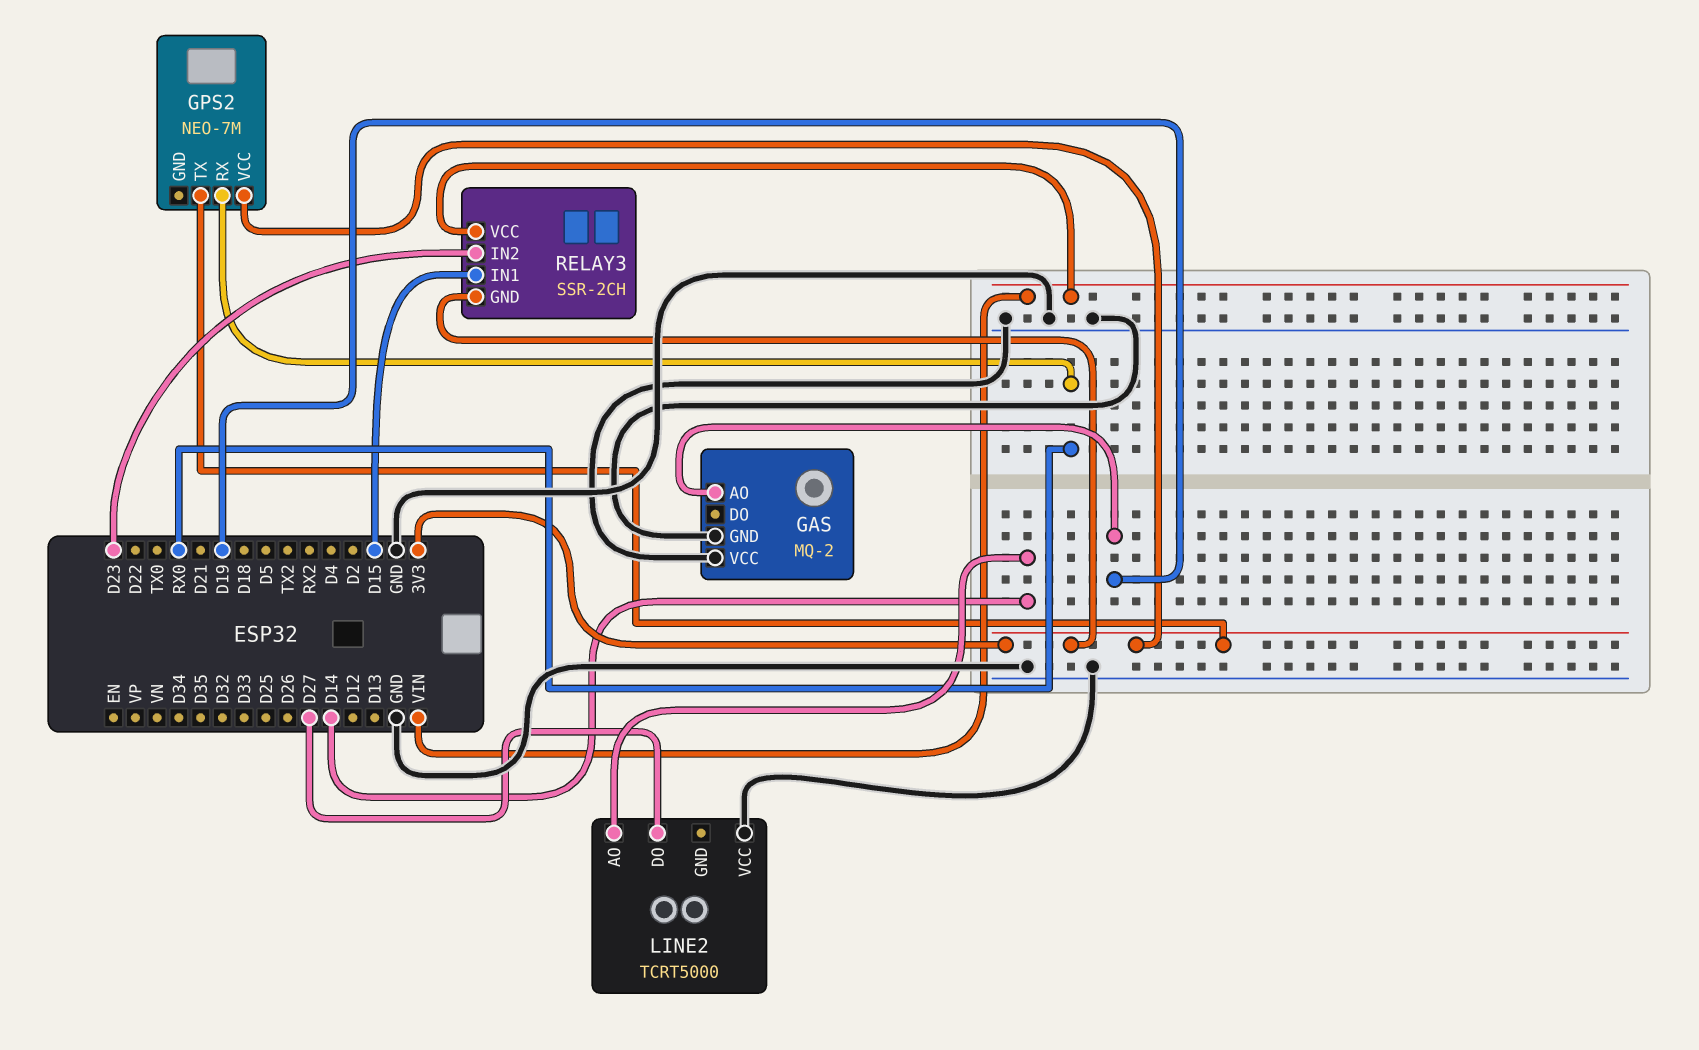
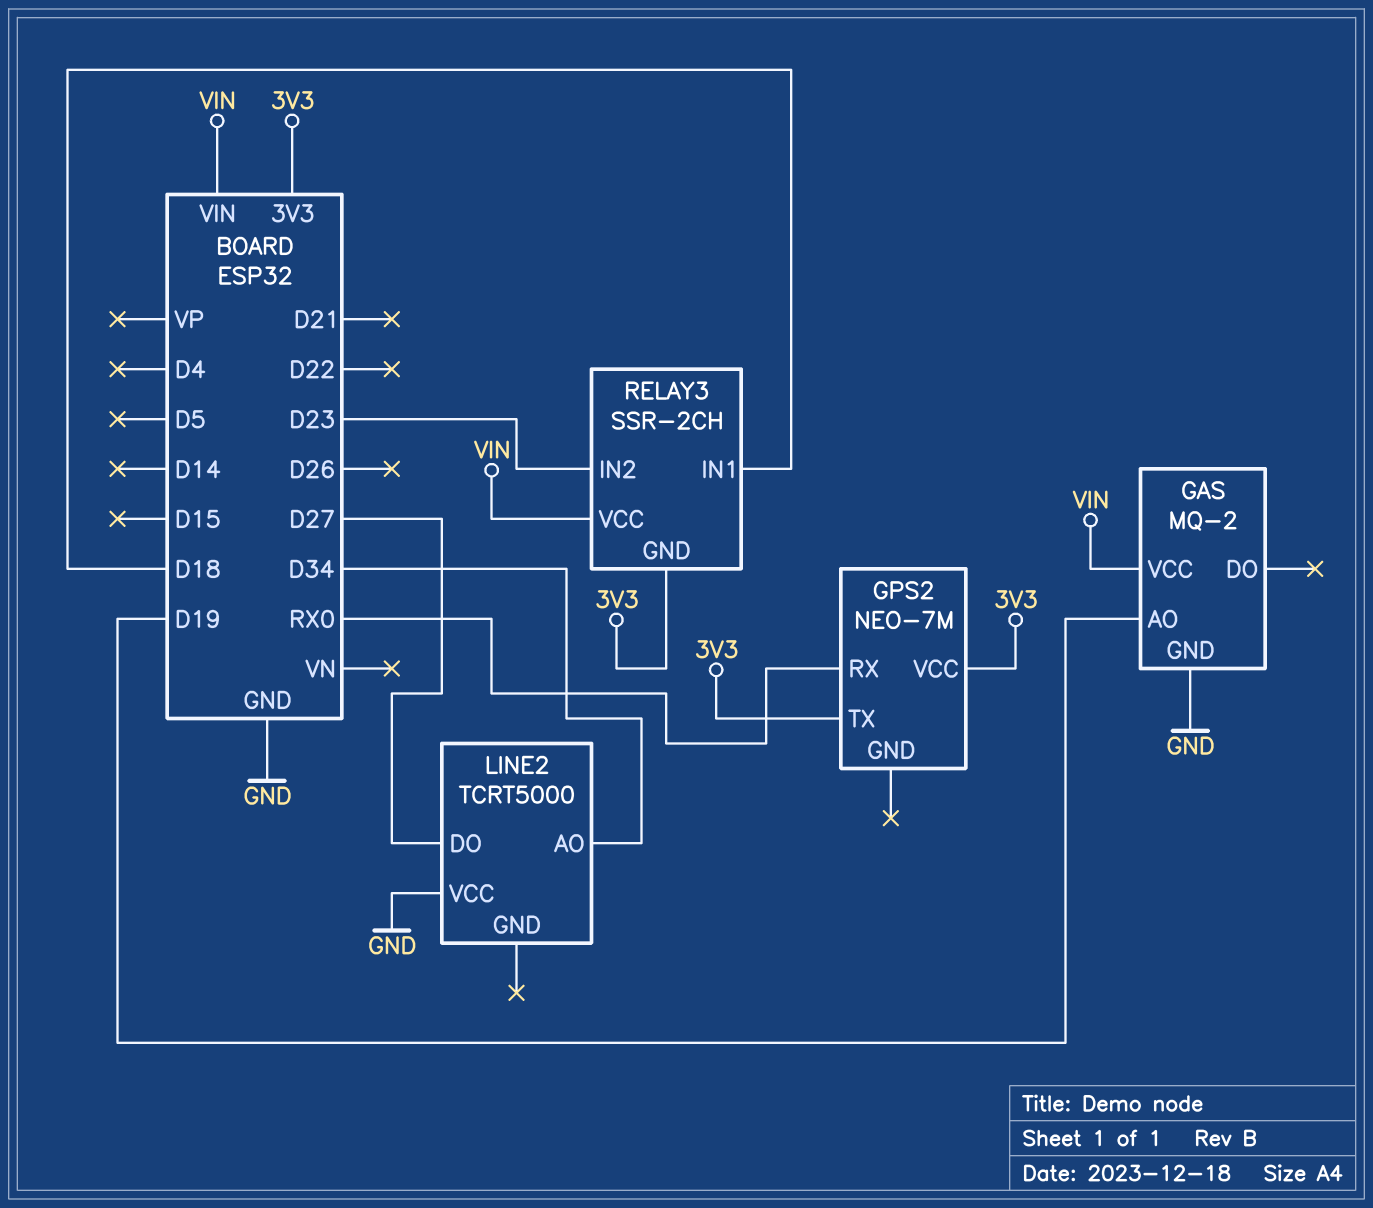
GAS pin VCC: GND -> VIN
LINE2 pin AO: D14 -> D34
RELAY3 pin IN1: D15 -> D18

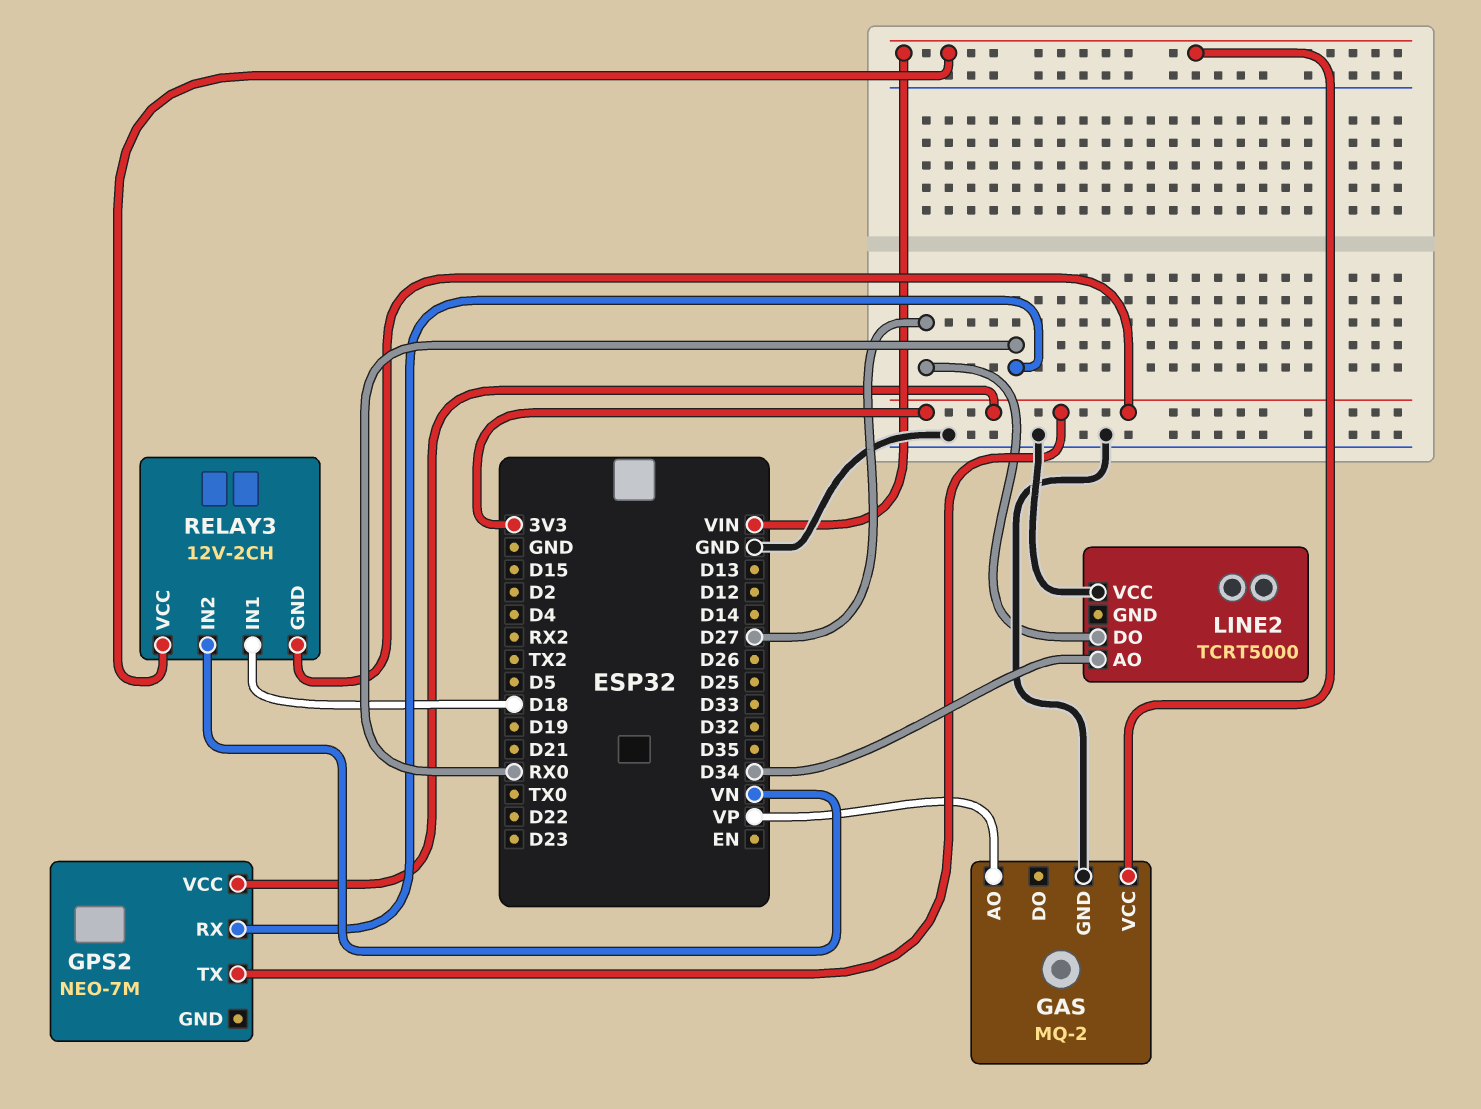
GAS pin AO: D19 -> VP
RELAY3: SSR-2CH -> 12V-2CH
RELAY3 pin IN2: D23 -> VN

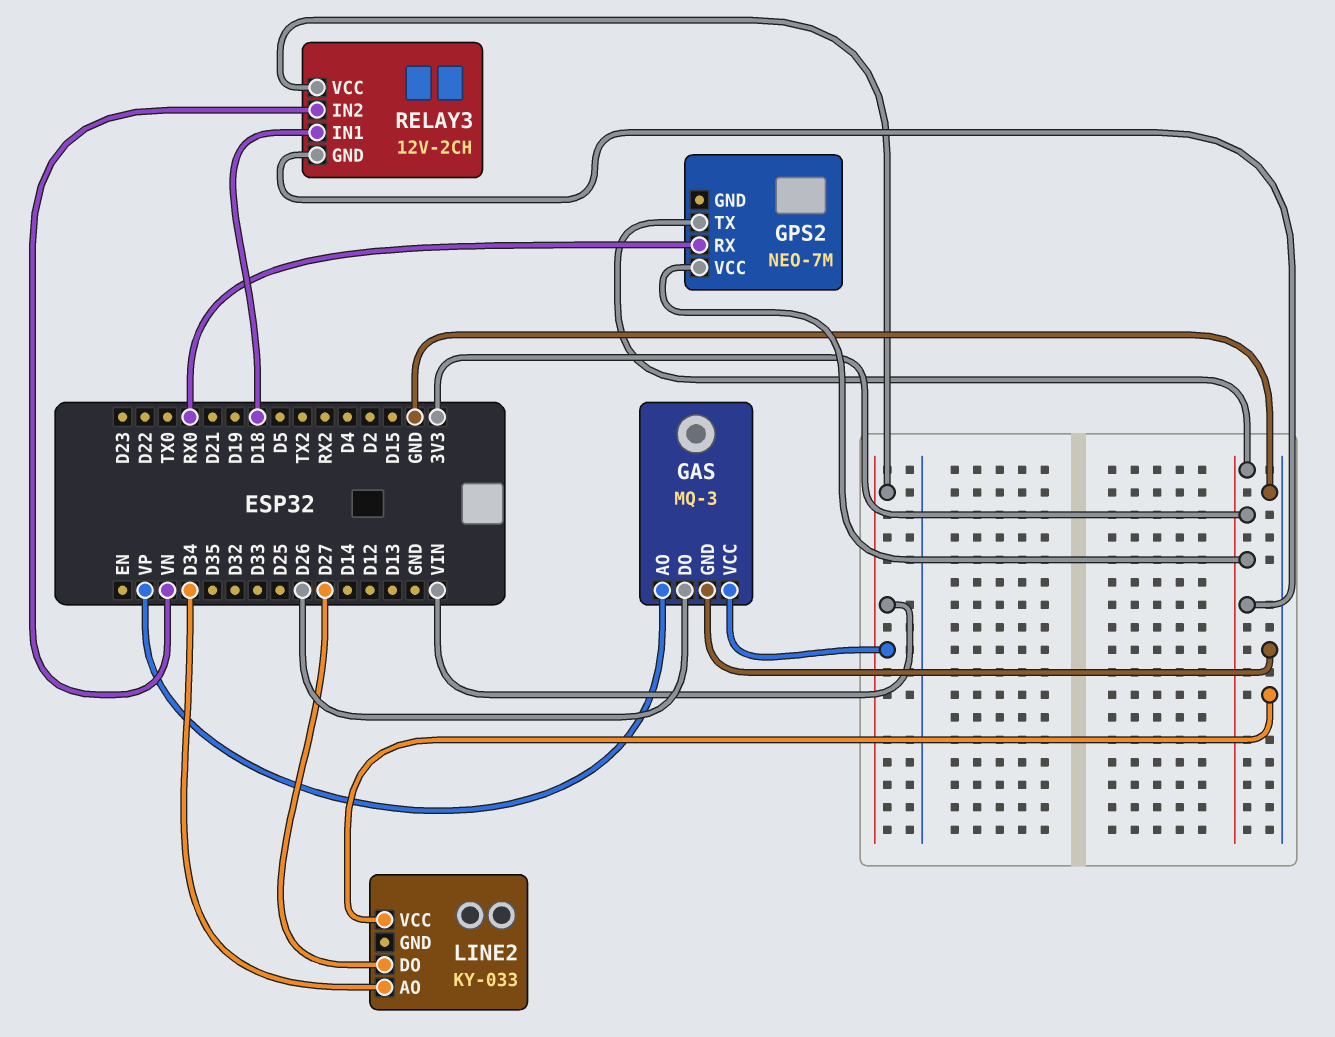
GAS: MQ-2 -> MQ-3
GAS pin DO: none -> D26
LINE2: TCRT5000 -> KY-033

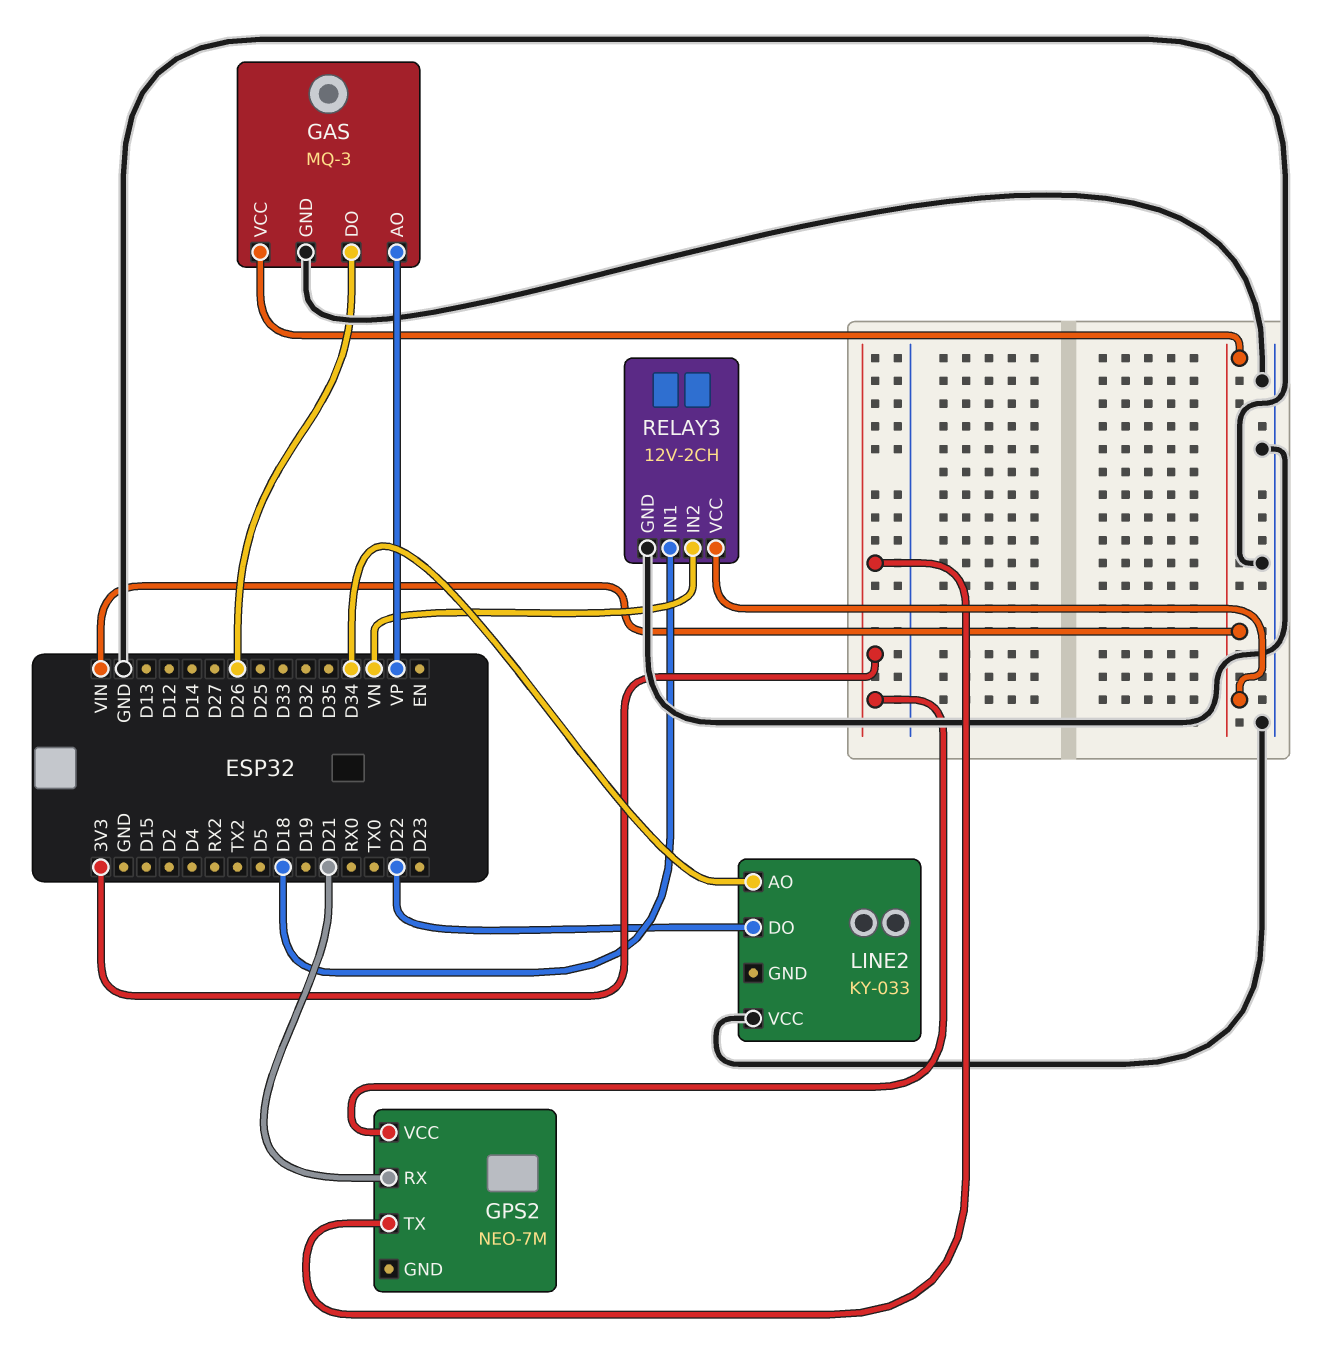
GPS2 pin RX: RX0 -> D21
LINE2 pin DO: D27 -> D22
RELAY3 pin GND: 3V3 -> GND

